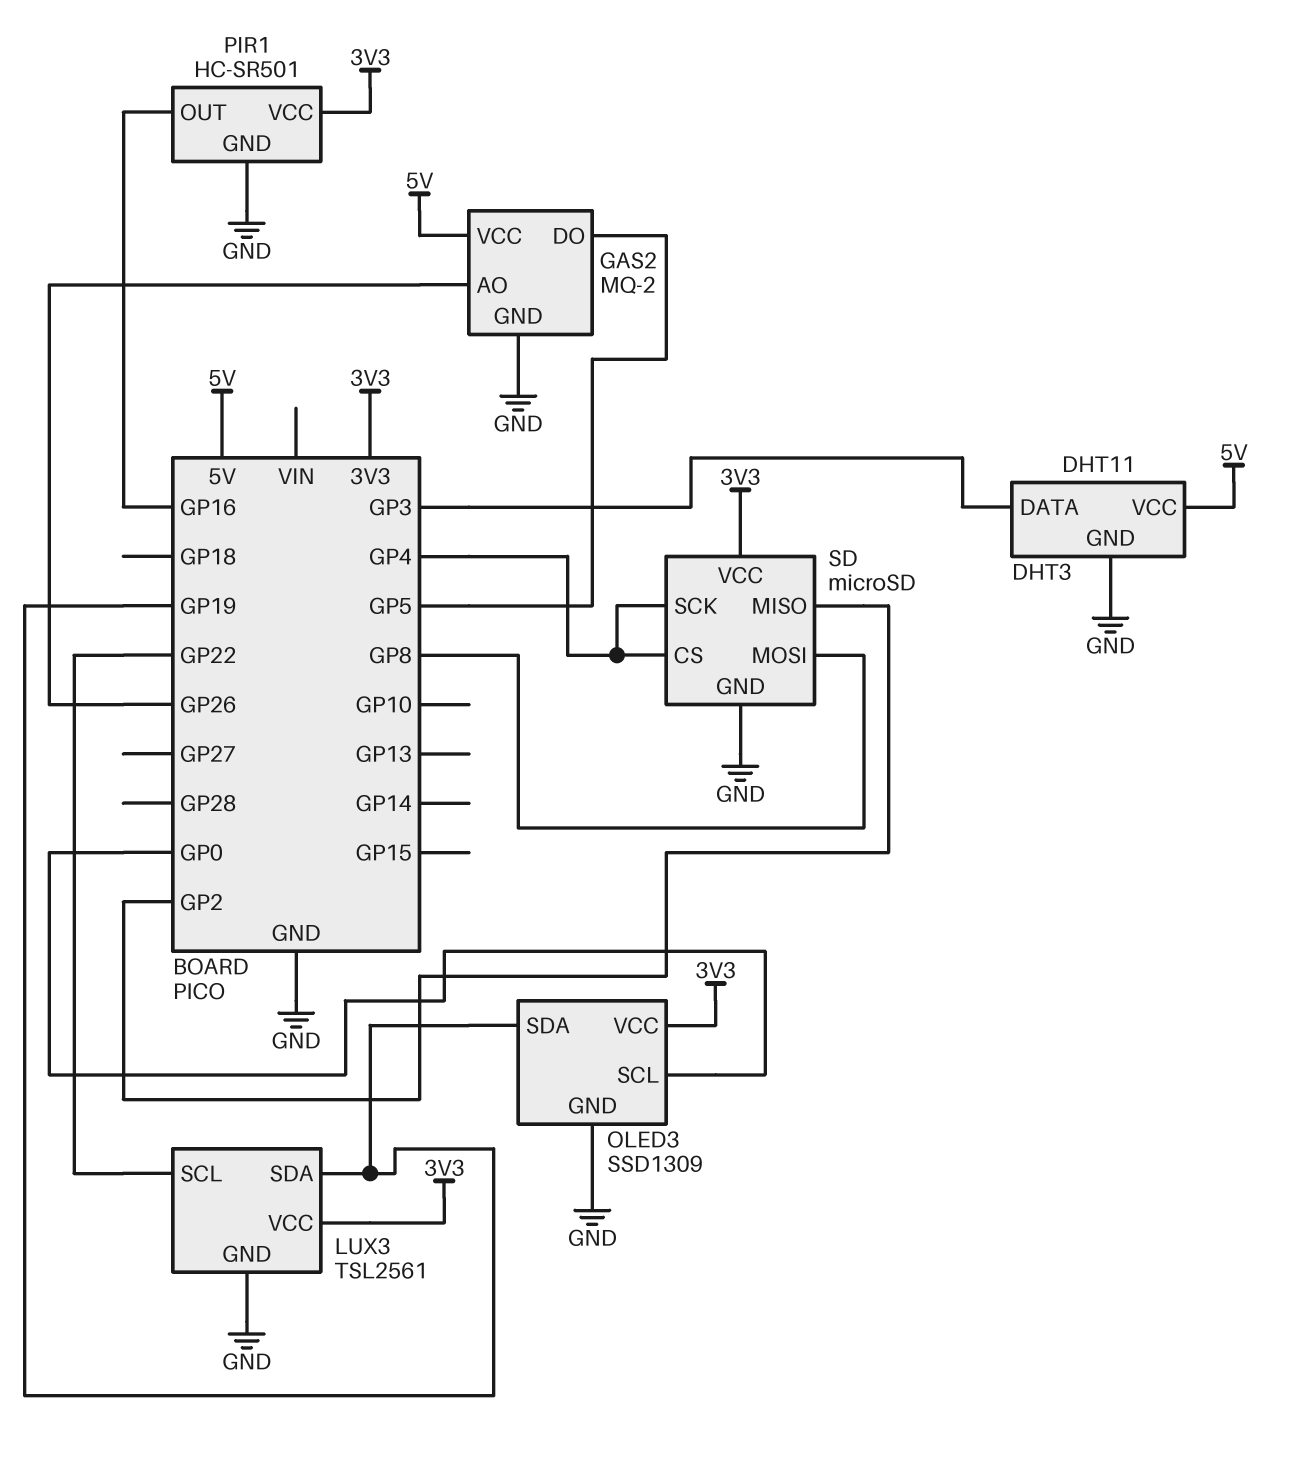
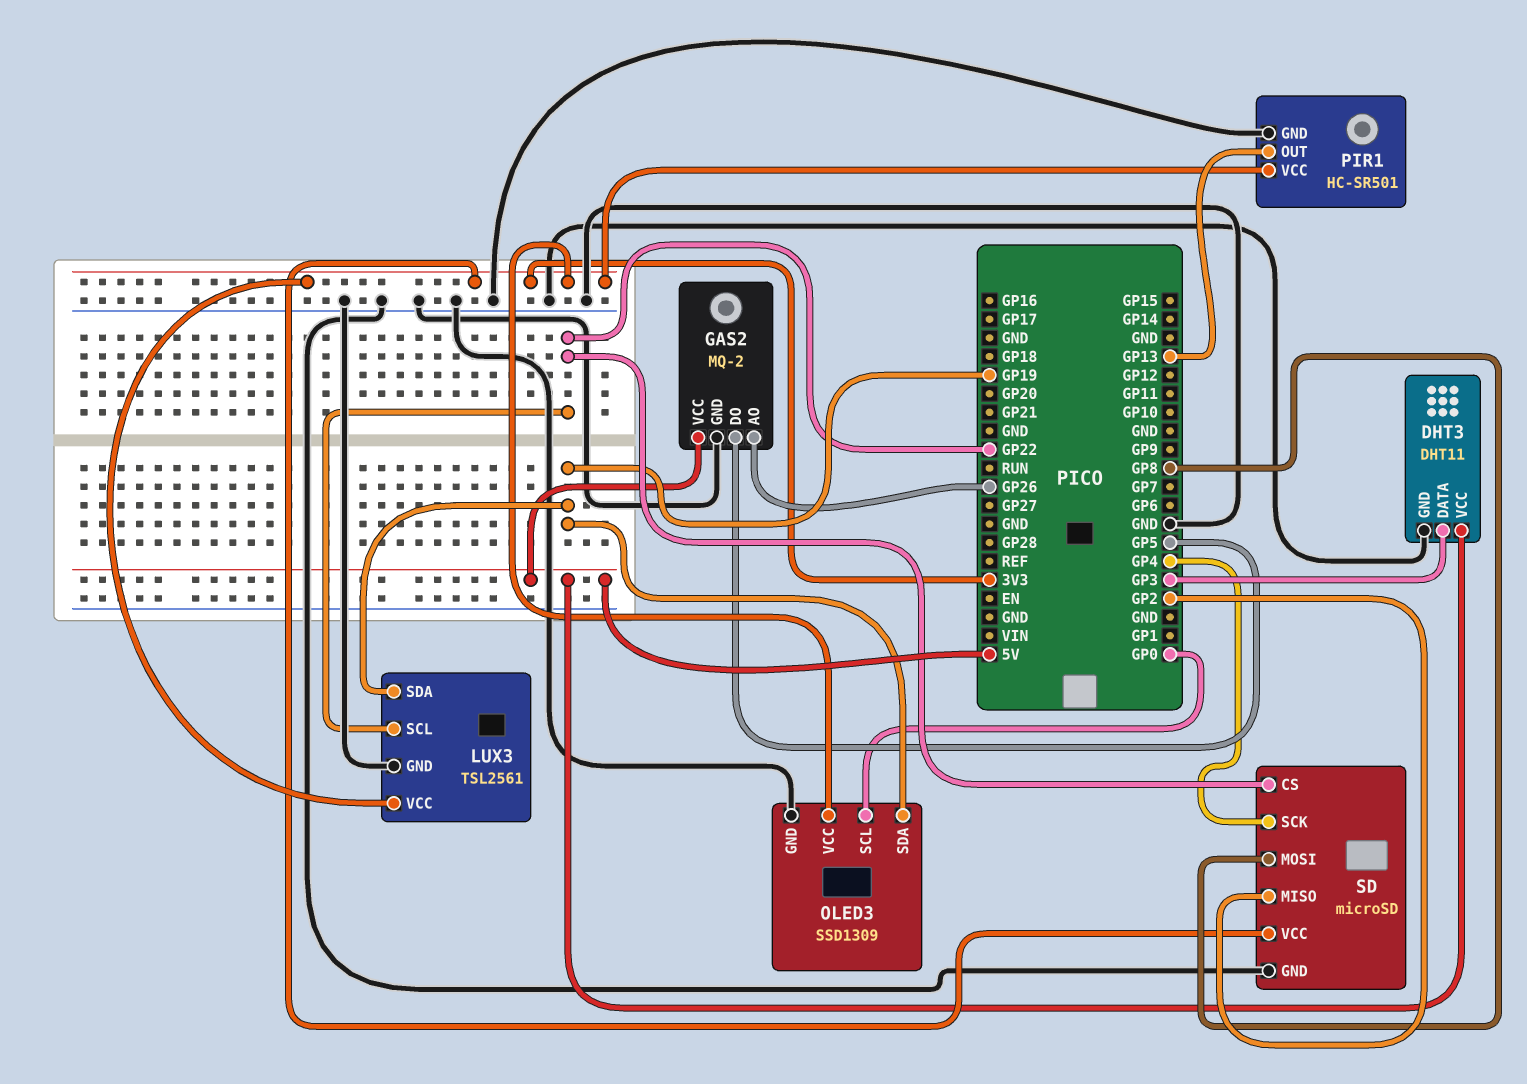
PIR1 pin OUT: GP16 -> GP13
SD pin CS: GP4 -> GP22

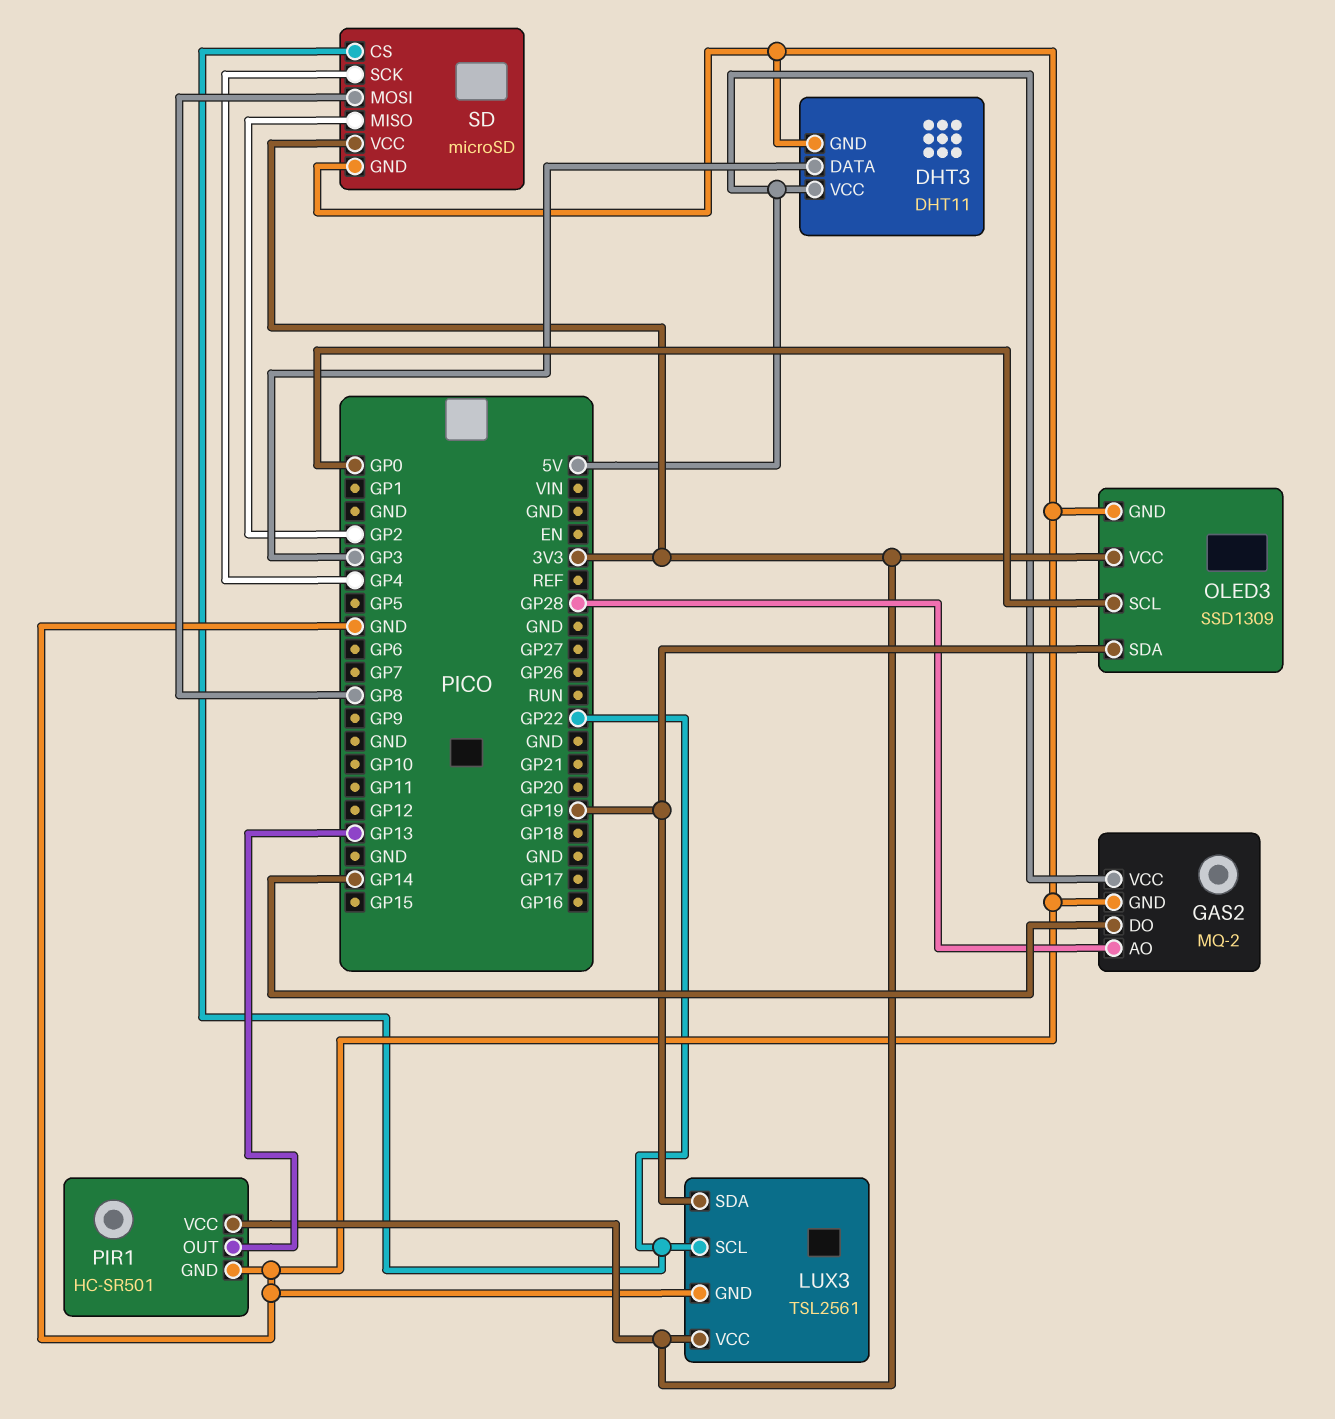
GAS2 pin AO: GP26 -> GP28
GAS2 pin DO: GP5 -> GP14

